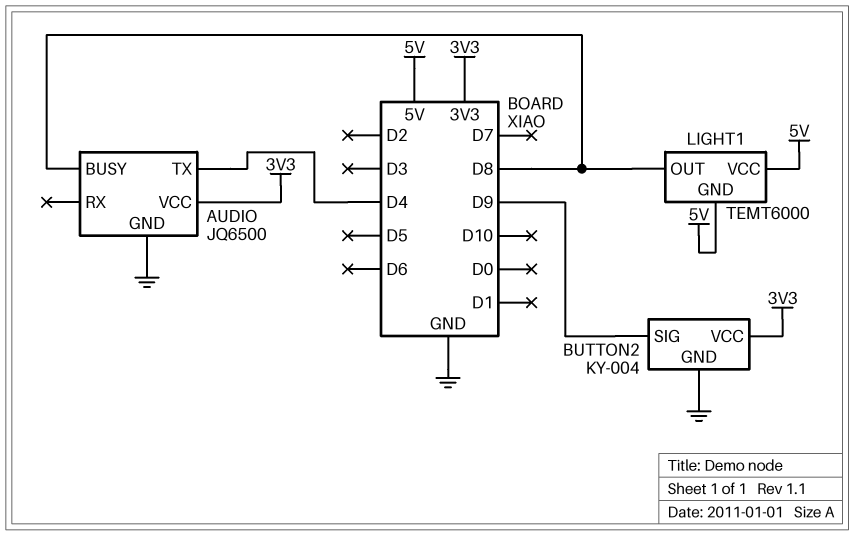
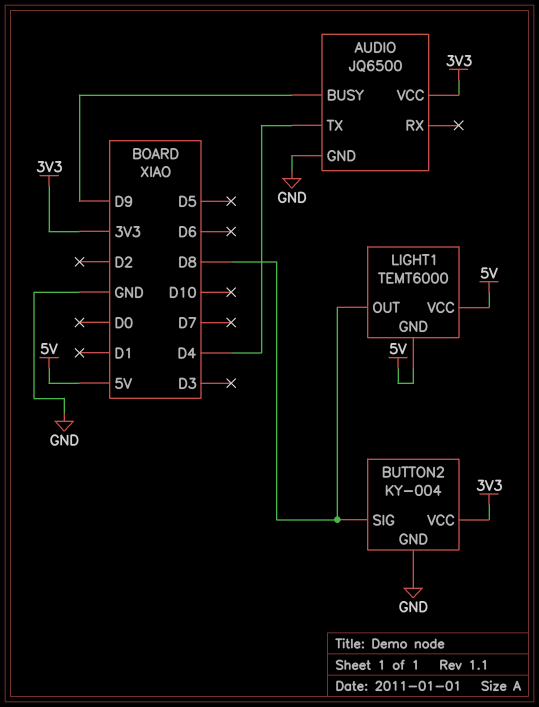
AUDIO pin BUSY: D8 -> D9
BUTTON2 pin SIG: D9 -> D8

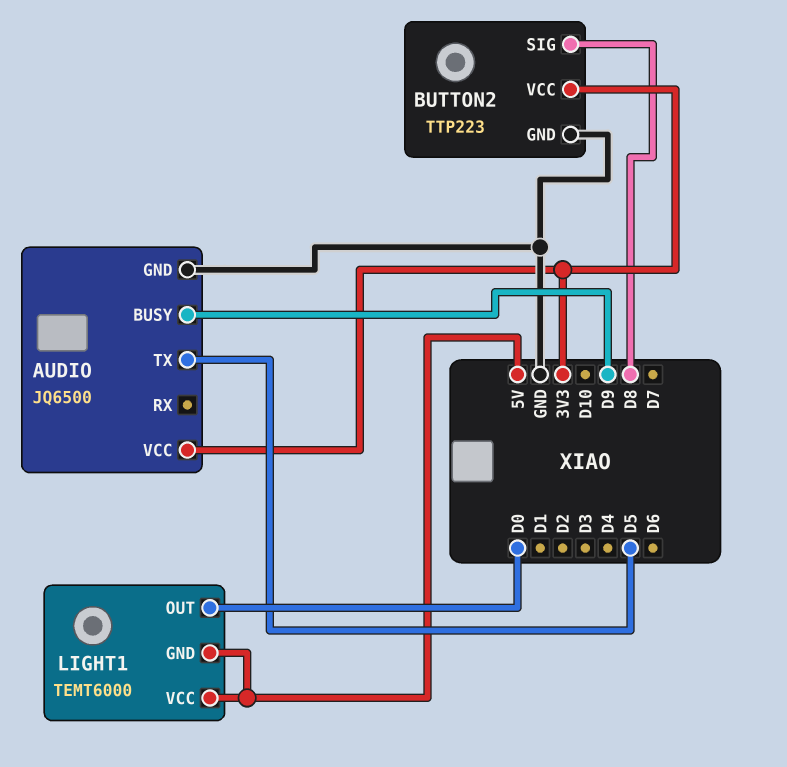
AUDIO pin TX: D4 -> D5
BUTTON2: KY-004 -> TTP223
LIGHT1 pin OUT: D8 -> D0

